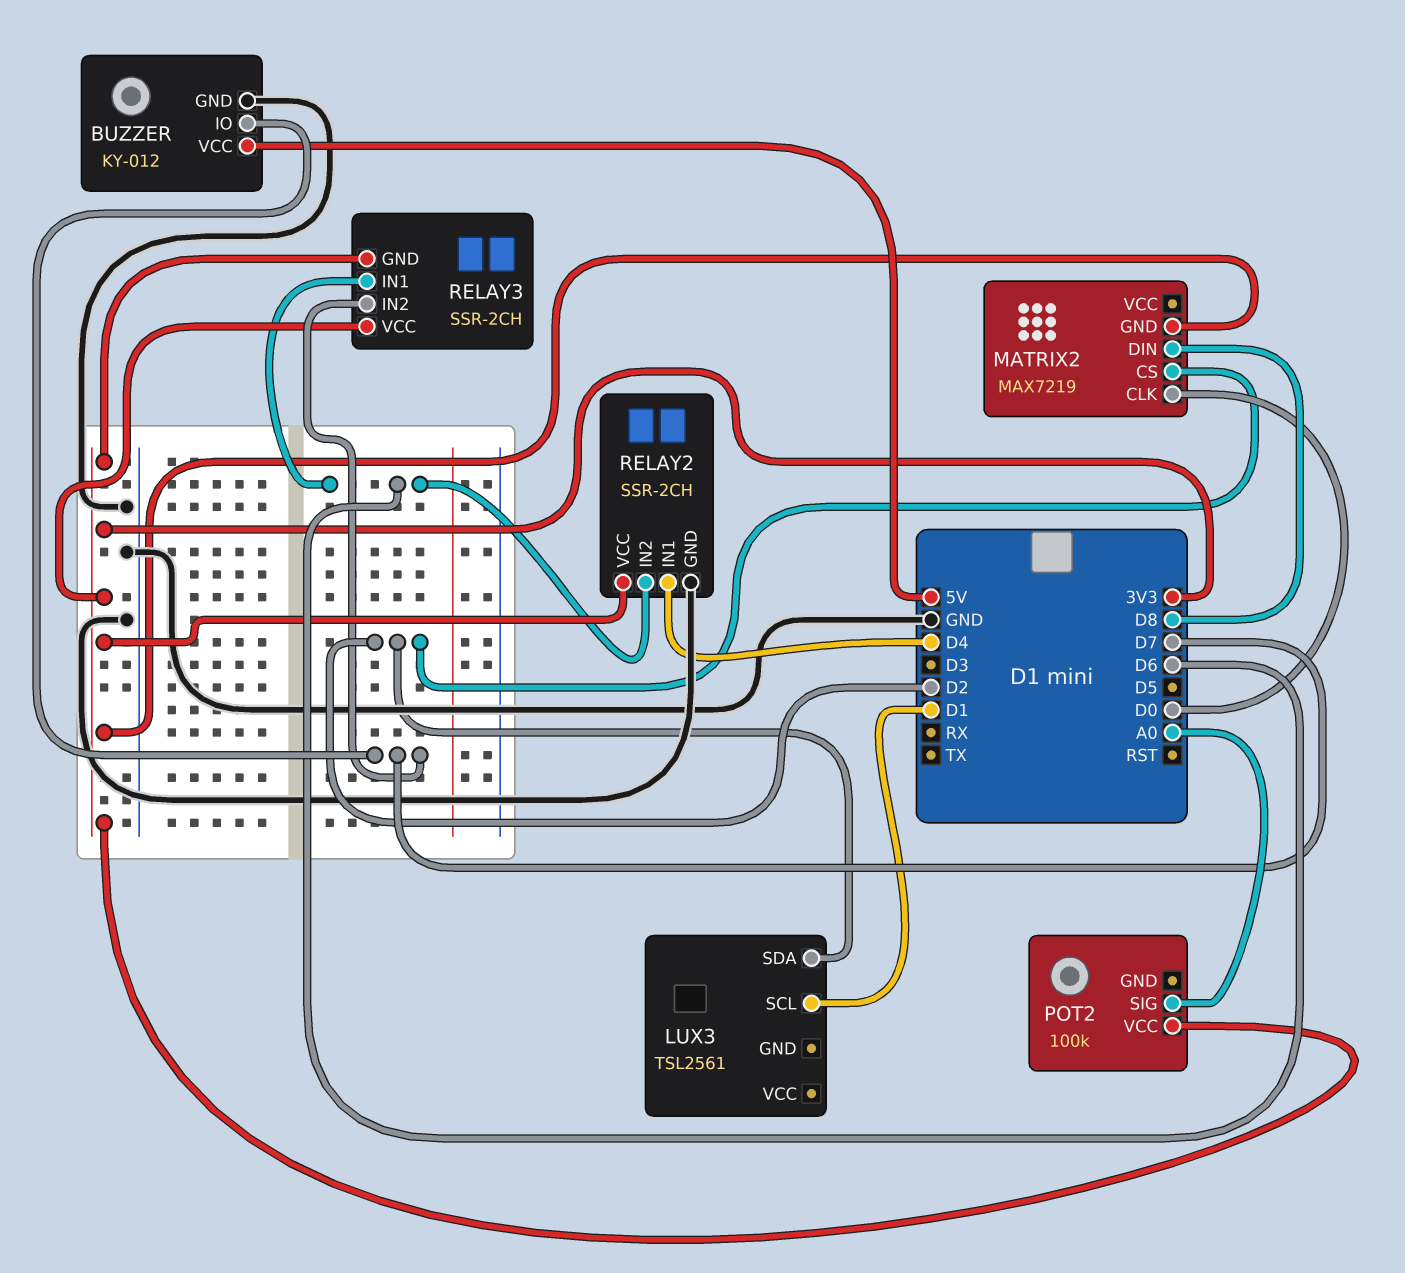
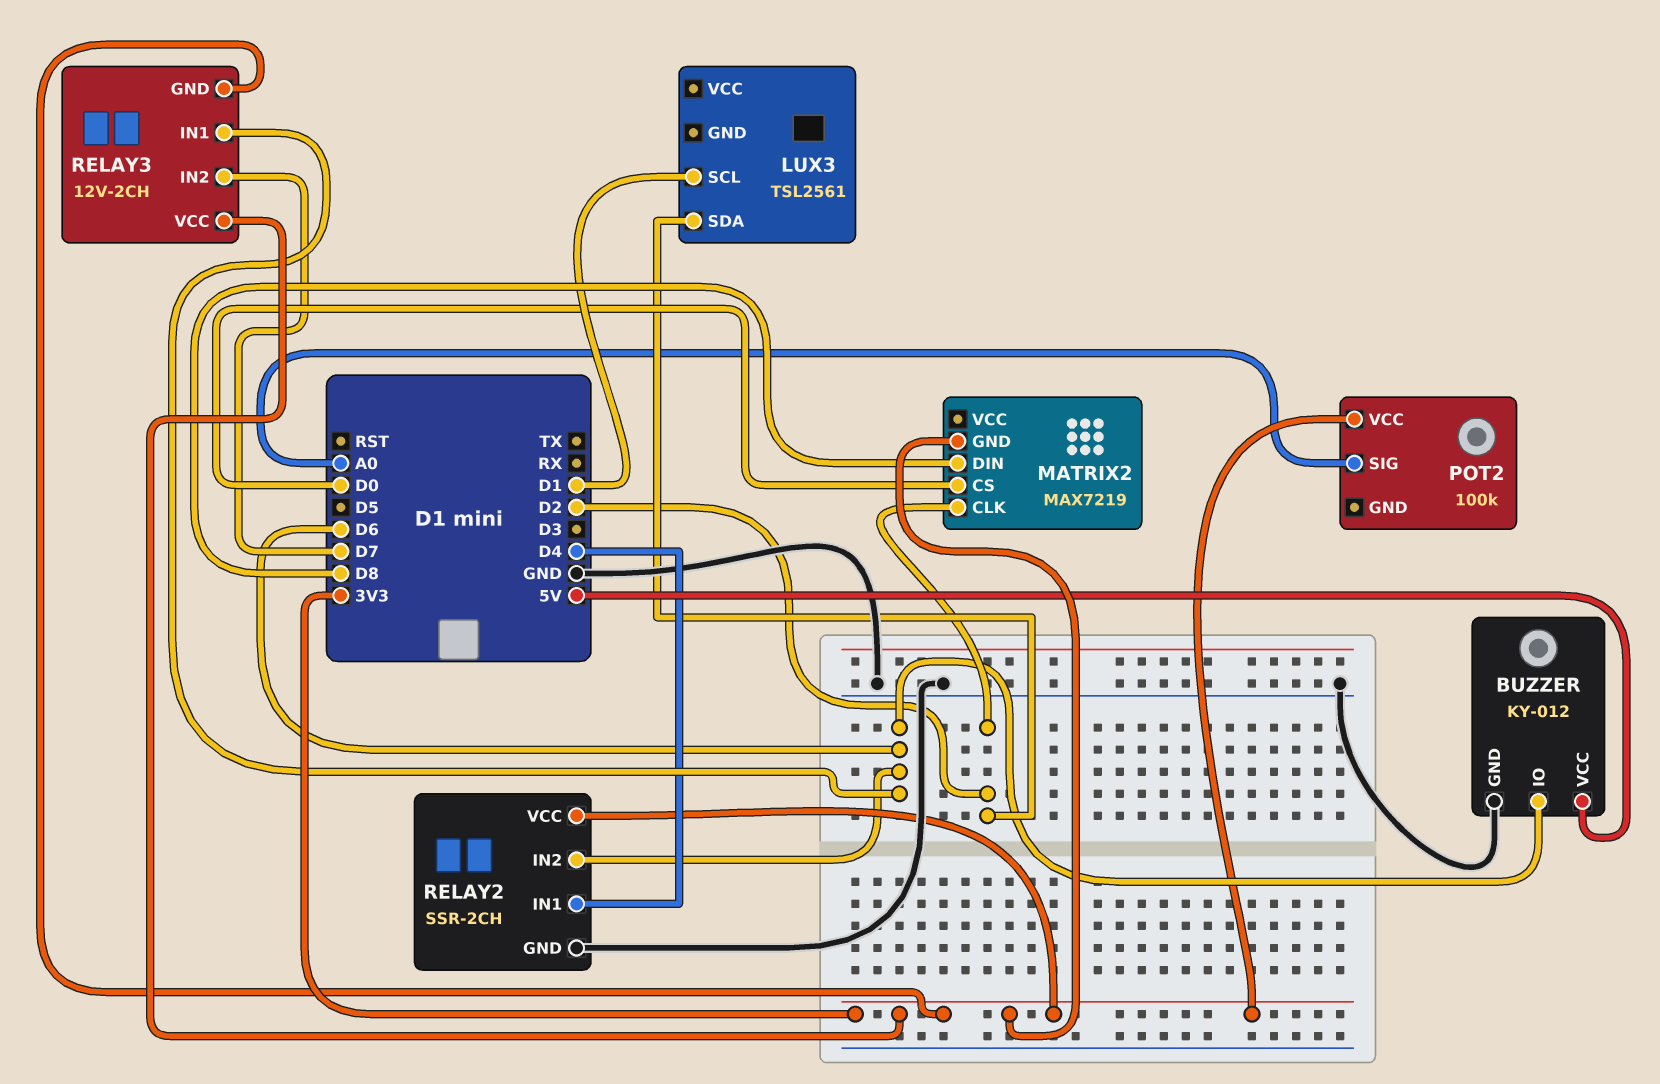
BUZZER pin IO: D7 -> D6
MATRIX2 pin CLK: D0 -> D2
MATRIX2 pin CS: D2 -> D0
RELAY3: SSR-2CH -> 12V-2CH

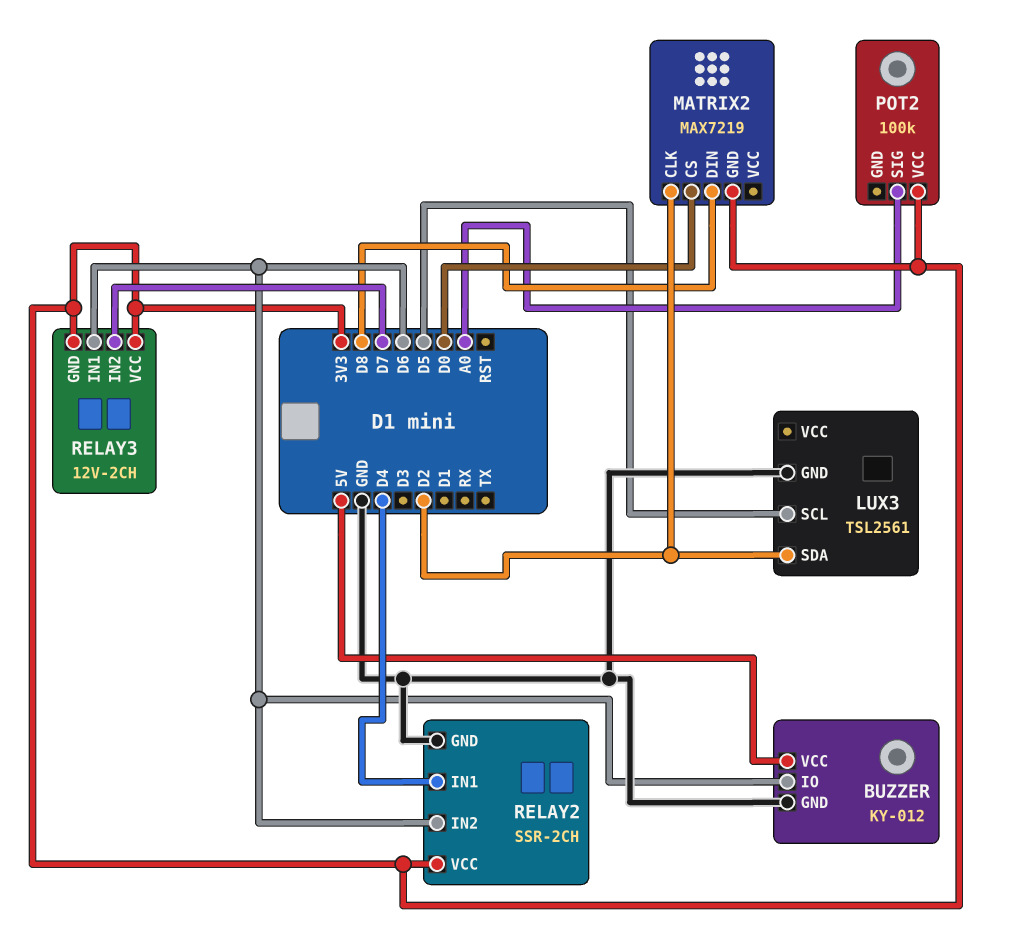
LUX3 pin GND: none -> GND
LUX3 pin SCL: D1 -> D5

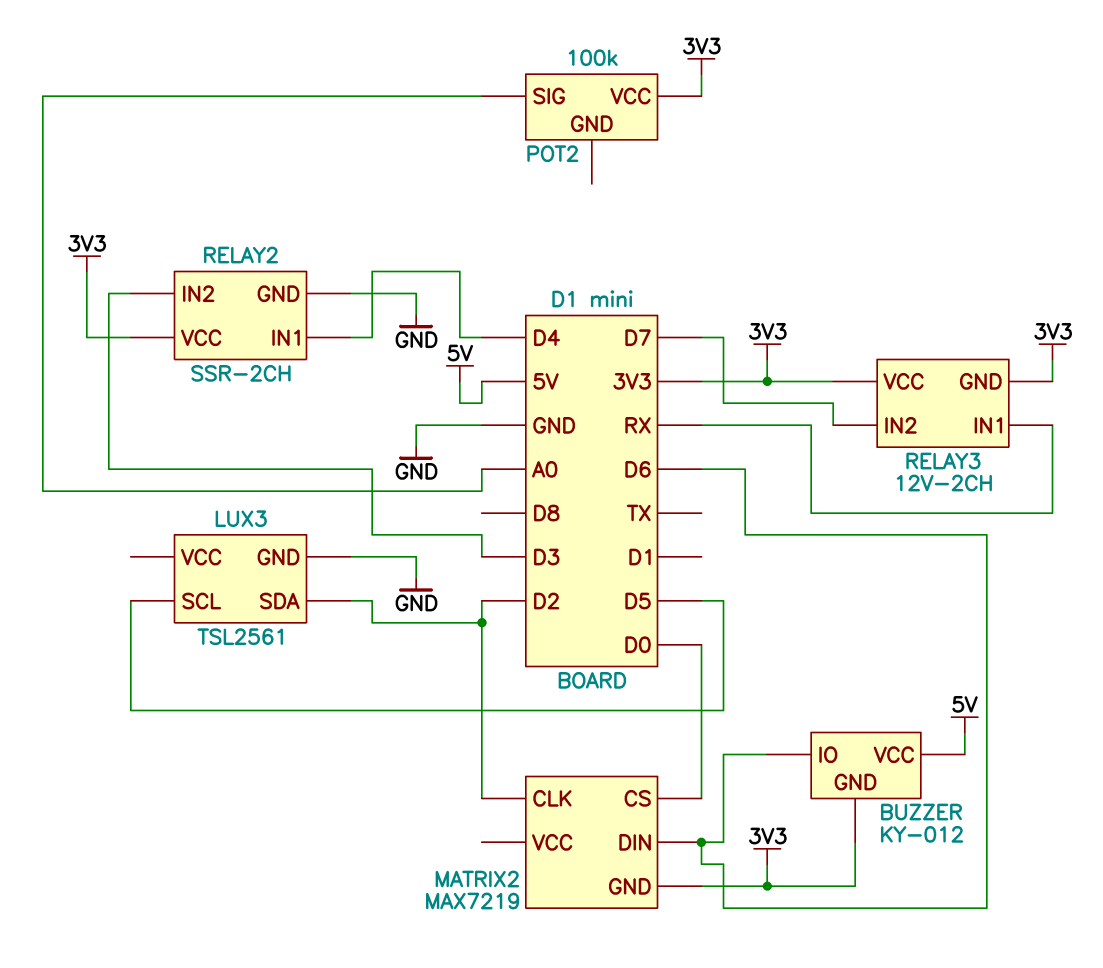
BUZZER pin GND: GND -> 3V3
MATRIX2 pin DIN: D8 -> D6
RELAY2 pin IN2: D6 -> D3
RELAY3 pin IN1: D6 -> RX

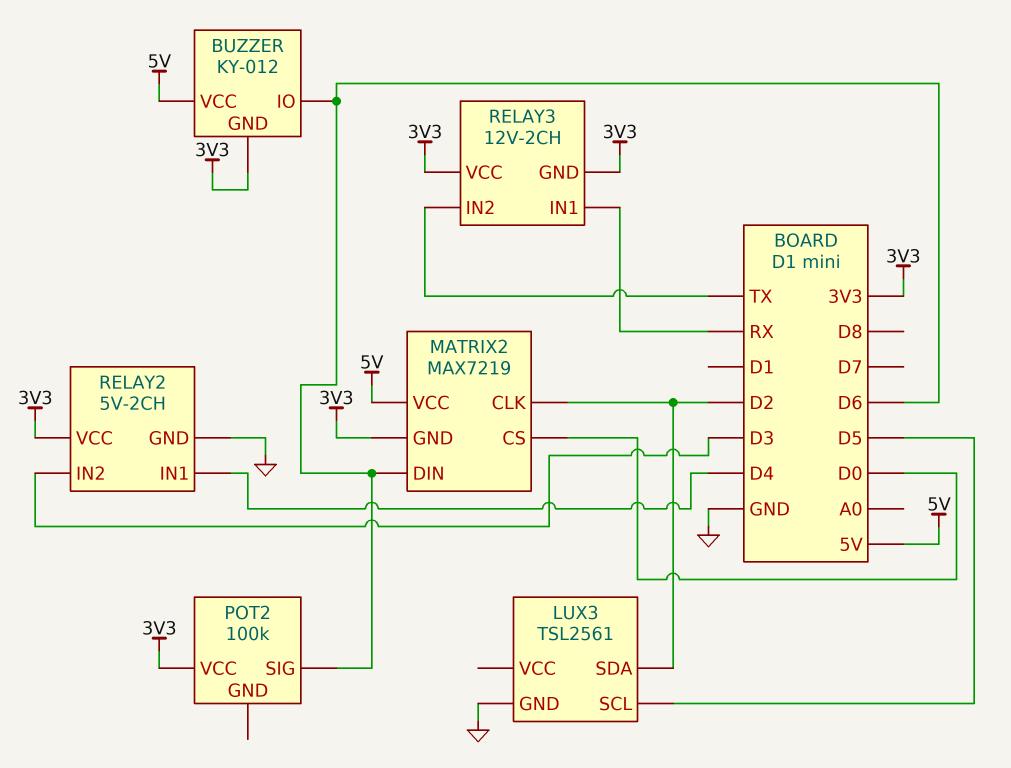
MATRIX2 pin VCC: none -> 5V
POT2 pin SIG: A0 -> D6
RELAY2: SSR-2CH -> 5V-2CH
RELAY3 pin IN2: D7 -> TX

